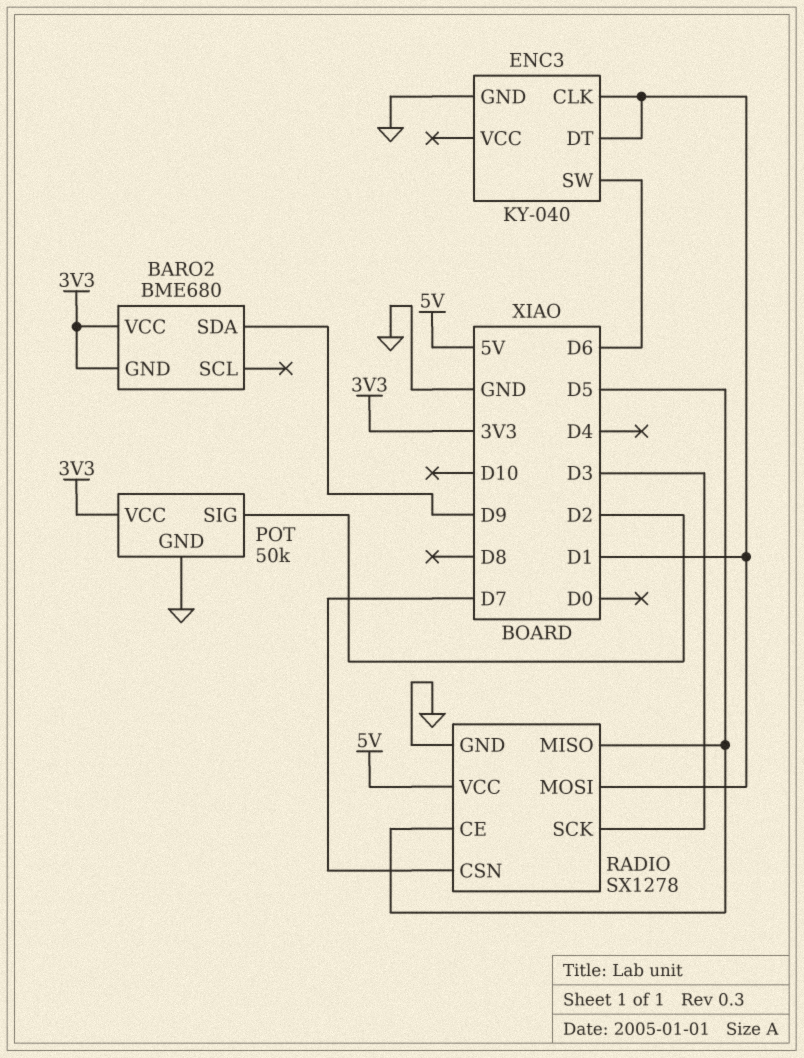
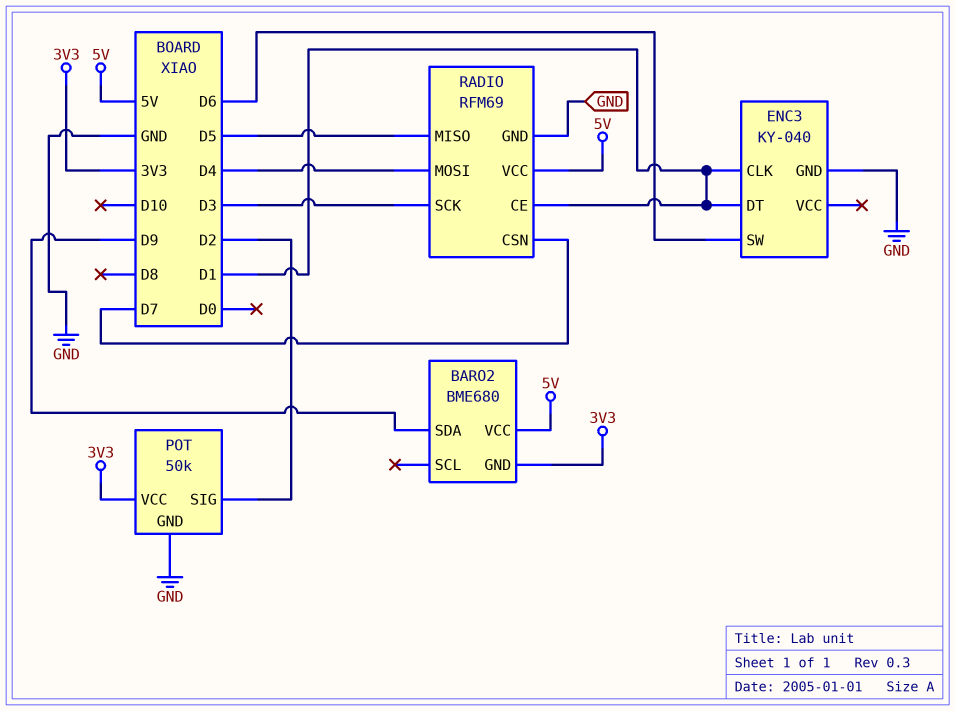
BARO2 pin VCC: 3V3 -> 5V
RADIO: SX1278 -> RFM69
RADIO pin CE: D5 -> D1
RADIO pin MOSI: D1 -> D4

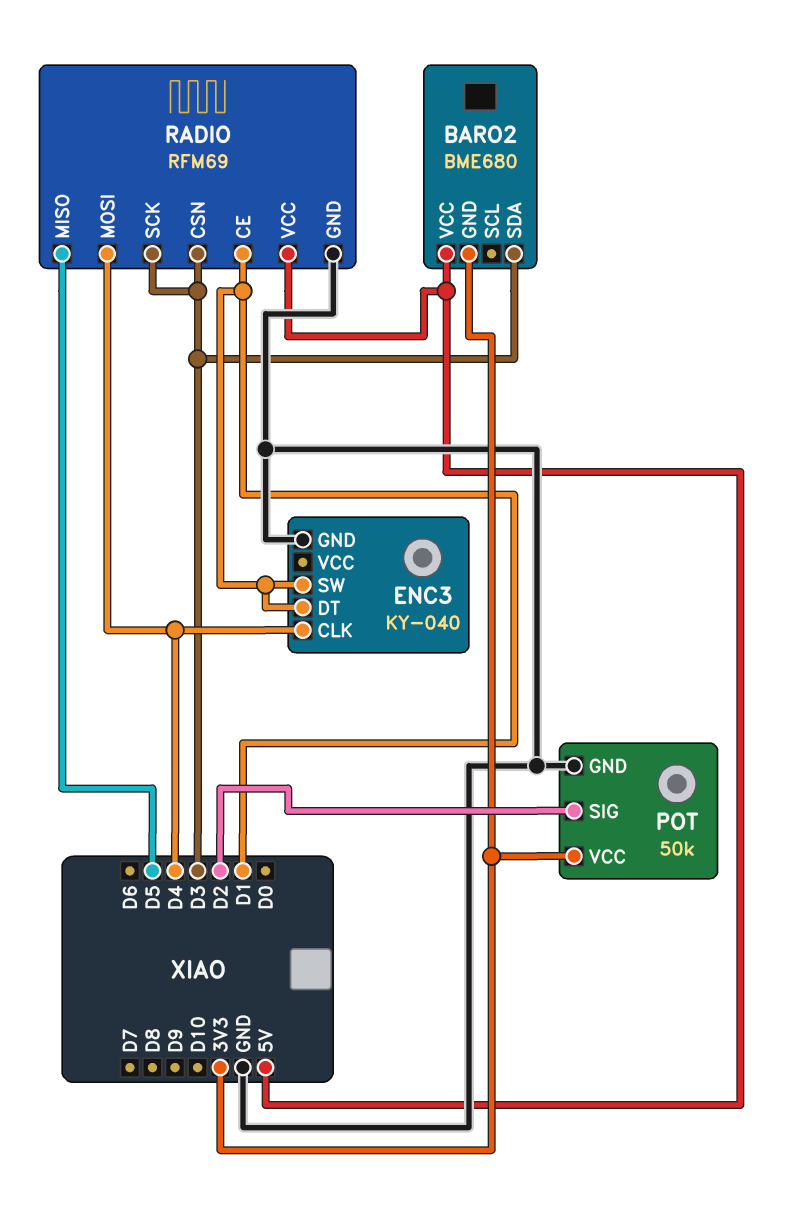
BARO2 pin SDA: D9 -> D3
ENC3 pin CLK: D1 -> D4
ENC3 pin SW: D6 -> D1
RADIO pin CSN: D7 -> D3

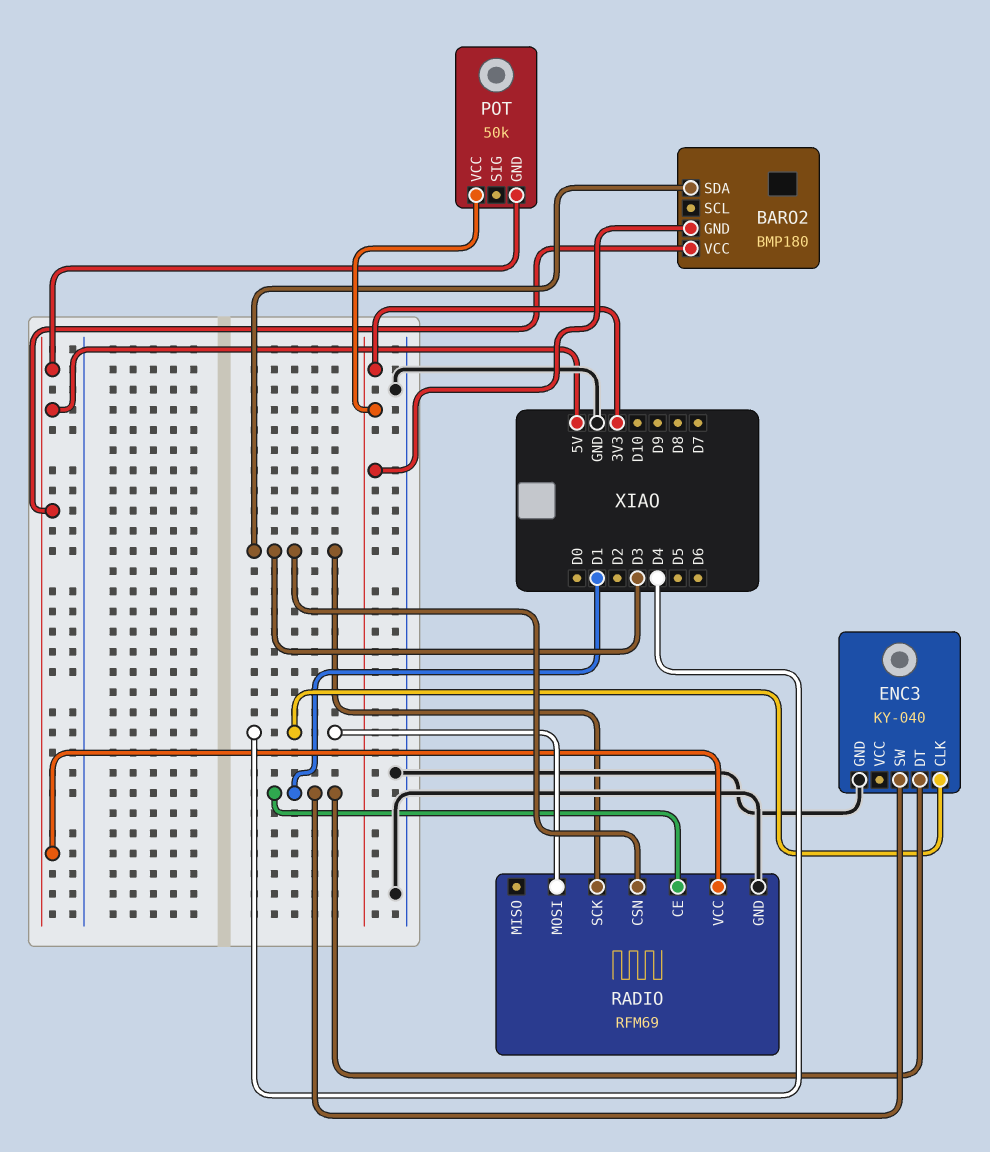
BARO2: BME680 -> BMP180
POT pin GND: GND -> 5V
POT pin SIG: D2 -> none
RADIO pin MISO: D5 -> none

